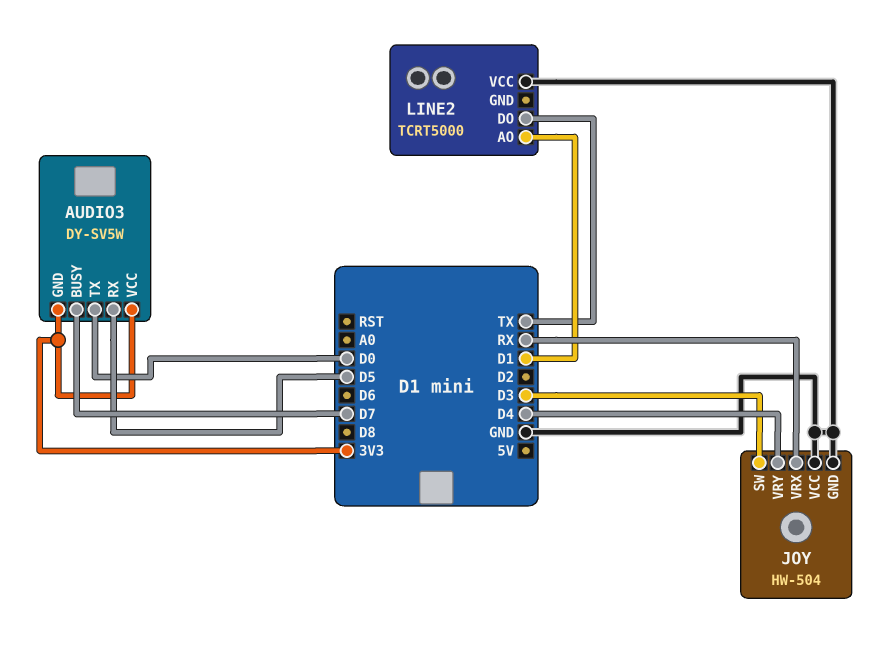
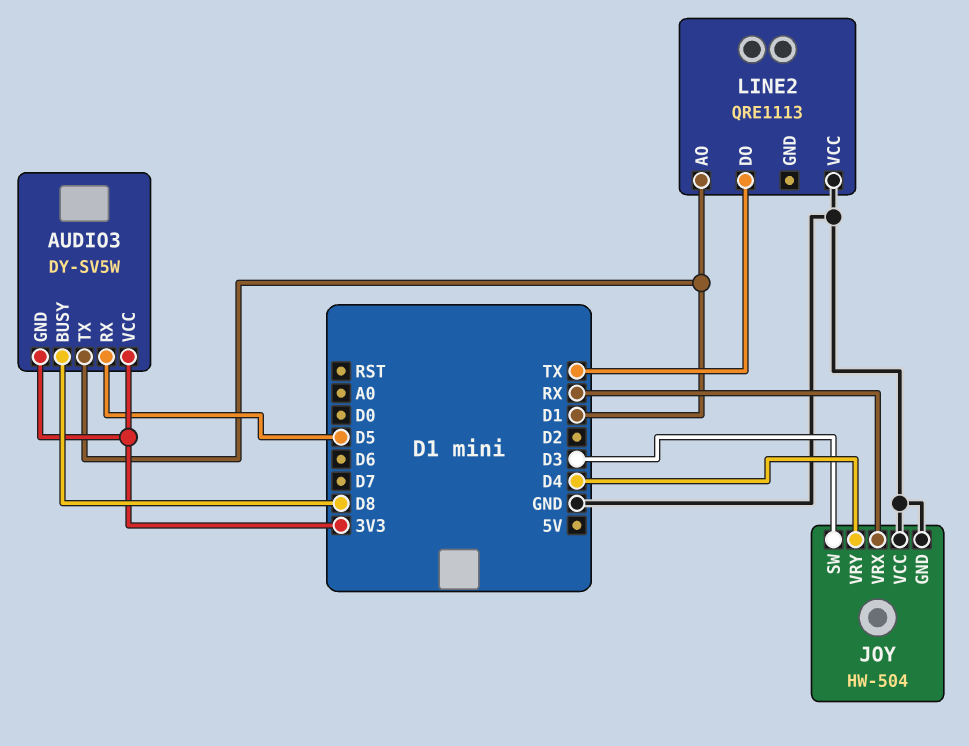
AUDIO3 pin BUSY: D7 -> D8
AUDIO3 pin TX: D0 -> D1
LINE2: TCRT5000 -> QRE1113

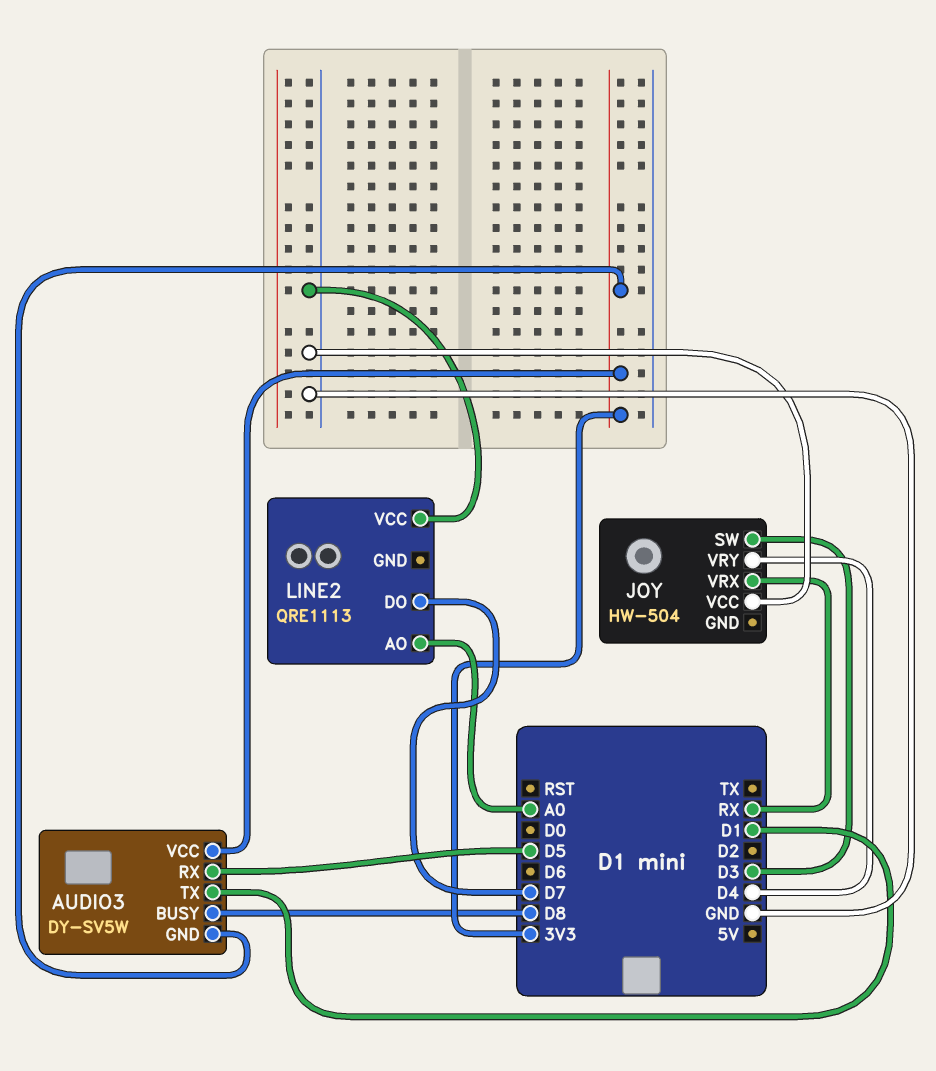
JOY pin GND: GND -> none
LINE2 pin AO: D1 -> A0
LINE2 pin DO: TX -> D7

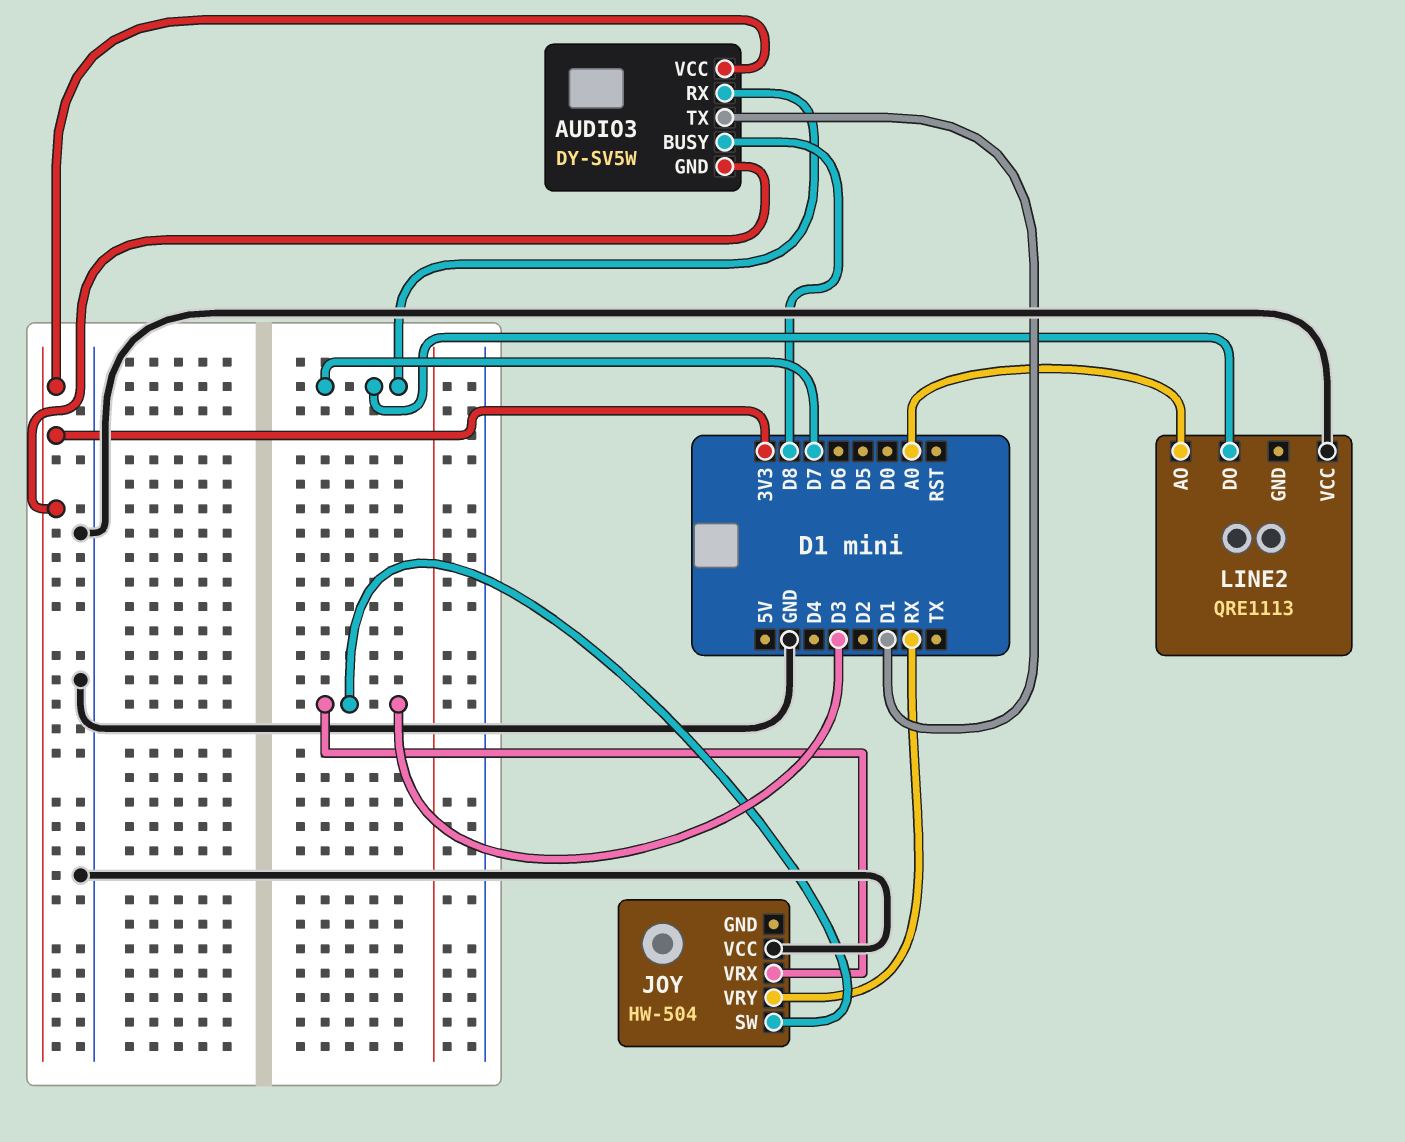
AUDIO3 pin RX: D5 -> D7
JOY pin VRX: RX -> D3
JOY pin VRY: D4 -> RX

